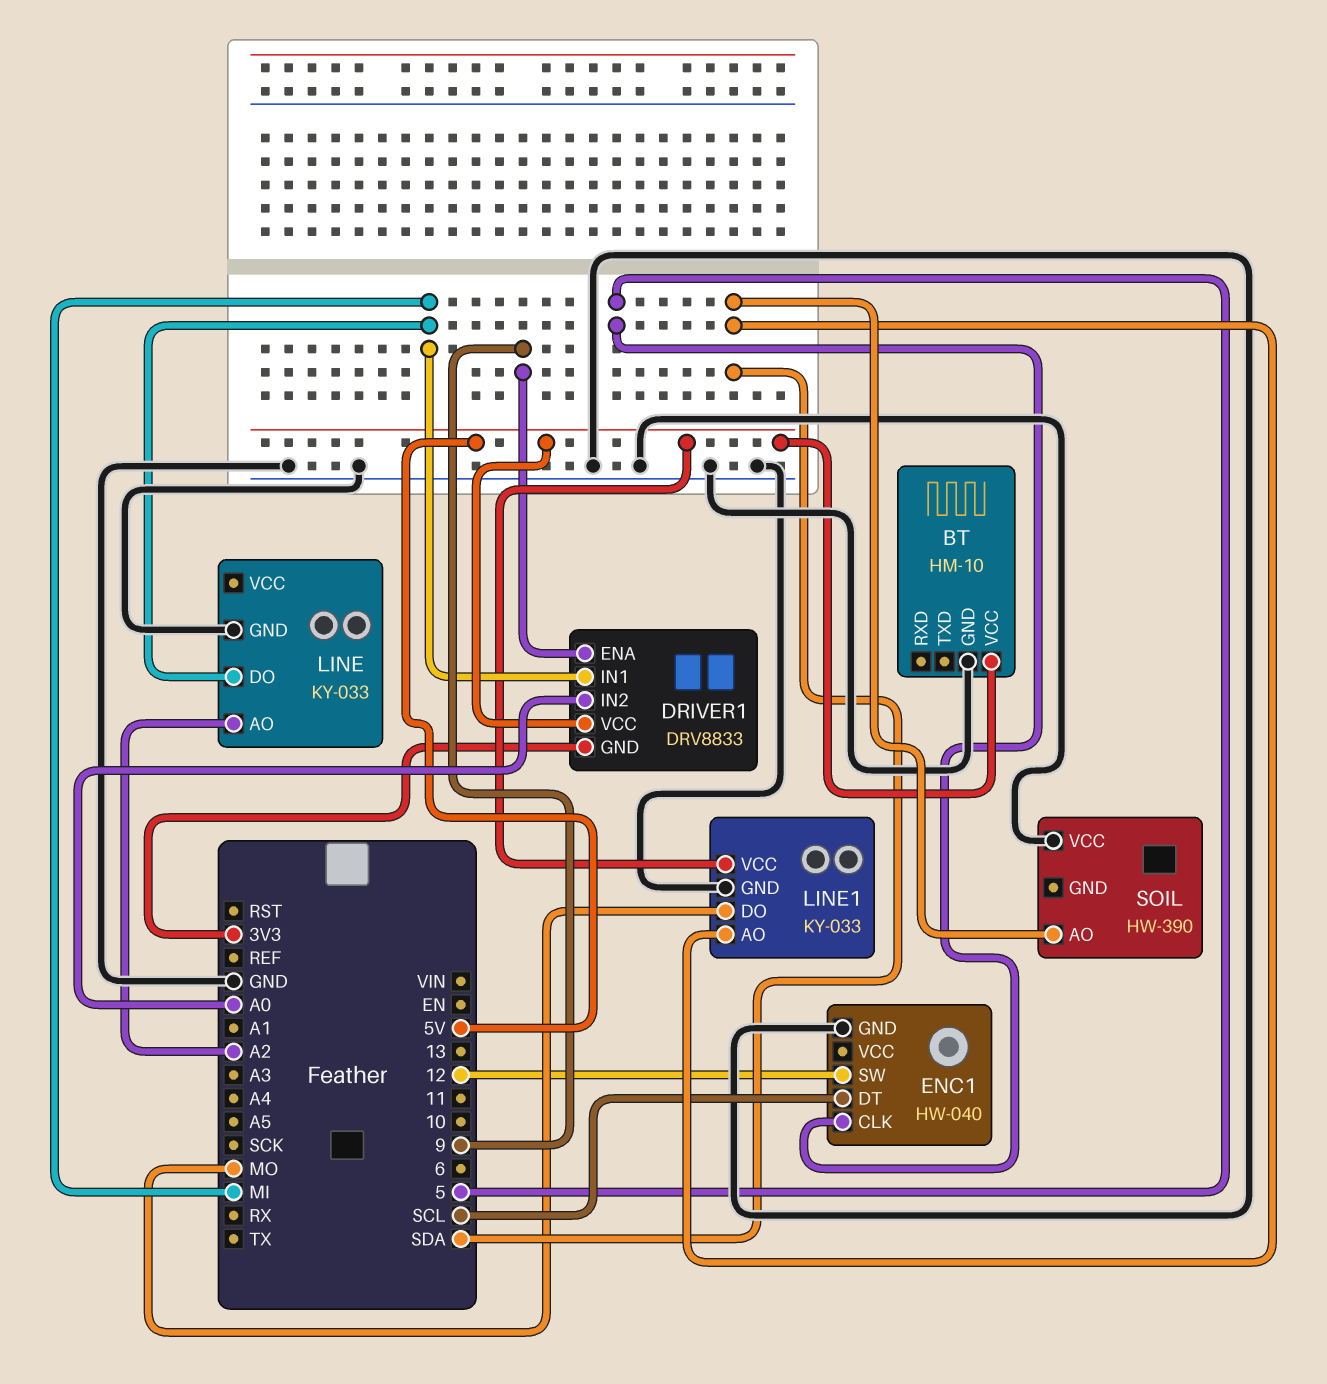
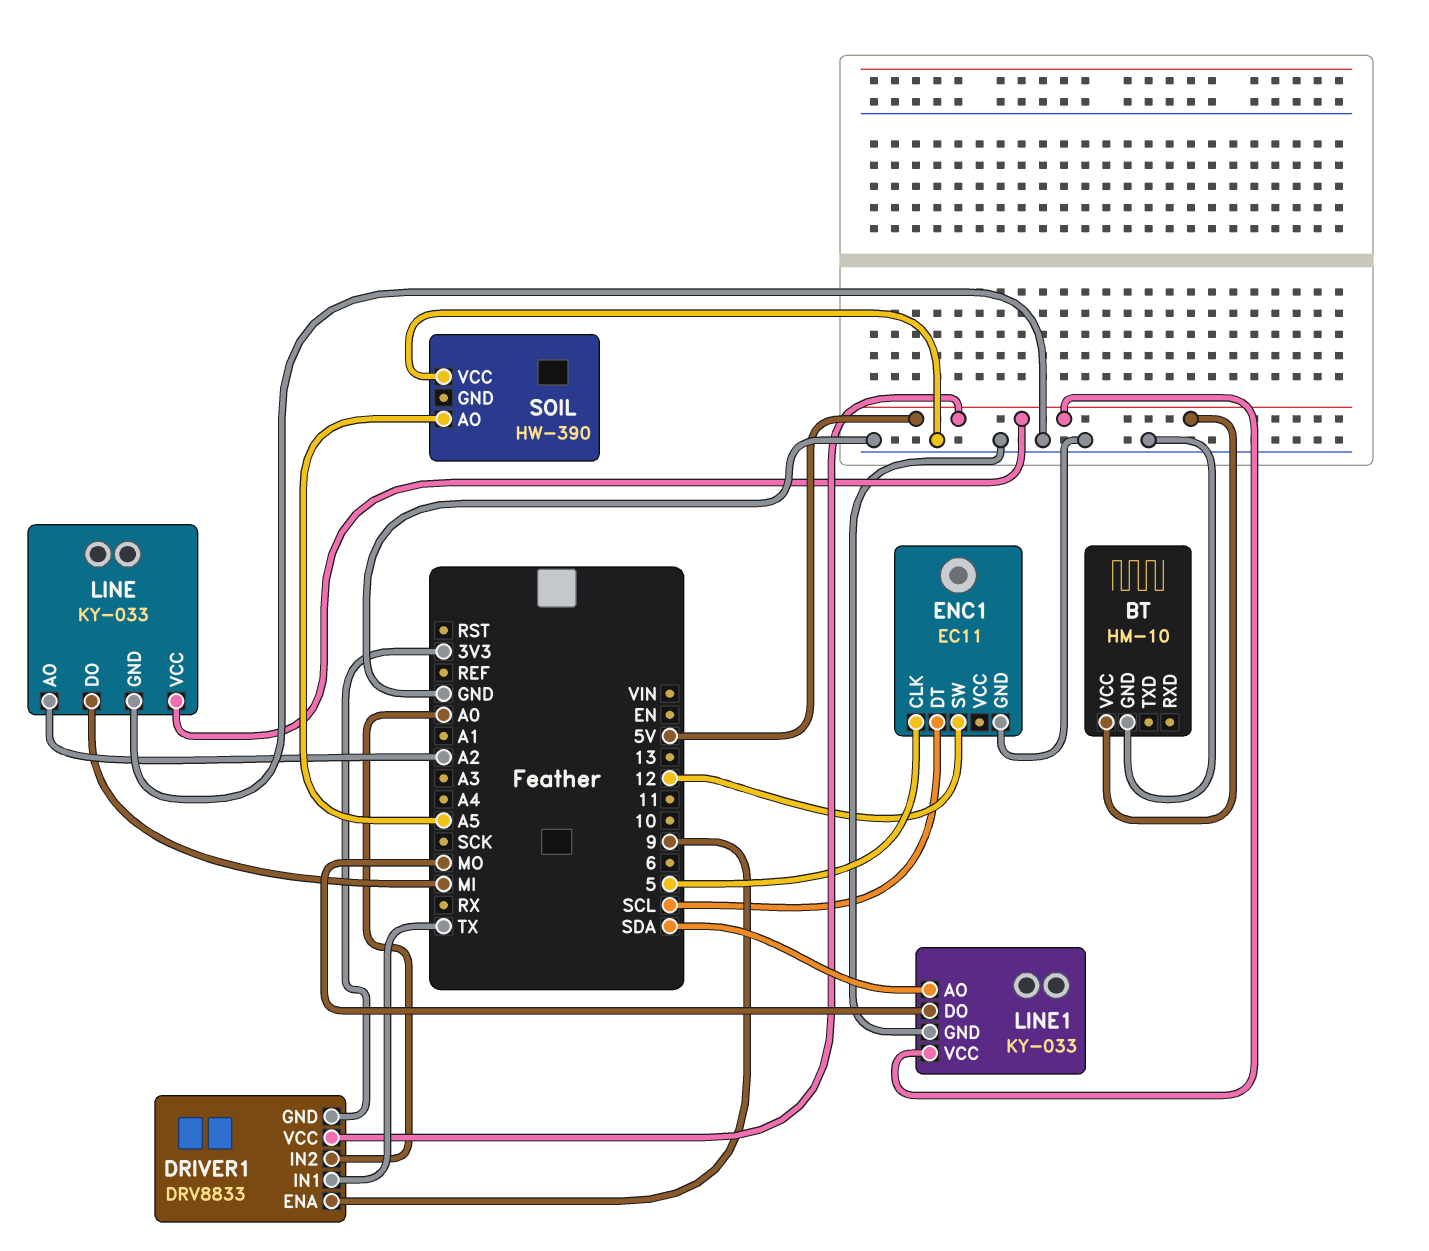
DRIVER1 pin IN1: MI -> TX
ENC1: HW-040 -> EC11
LINE pin VCC: none -> 5V
SOIL pin AO: SDA -> A5

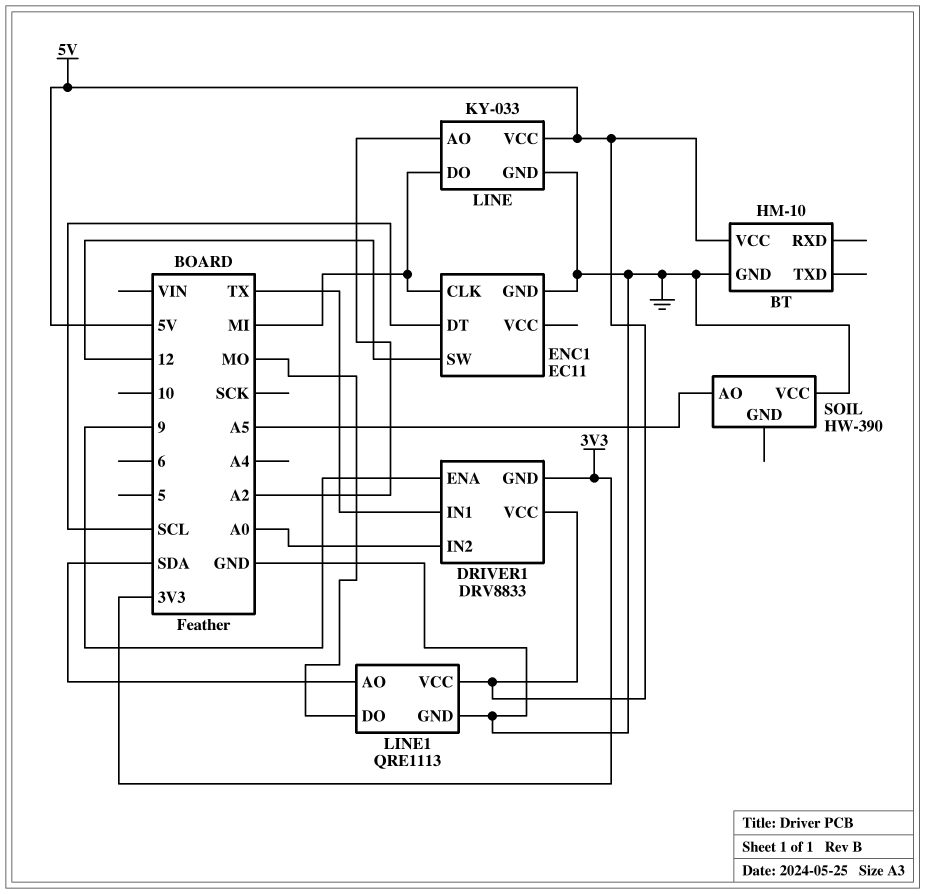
ENC1 pin CLK: 5 -> MI
LINE1: KY-033 -> QRE1113

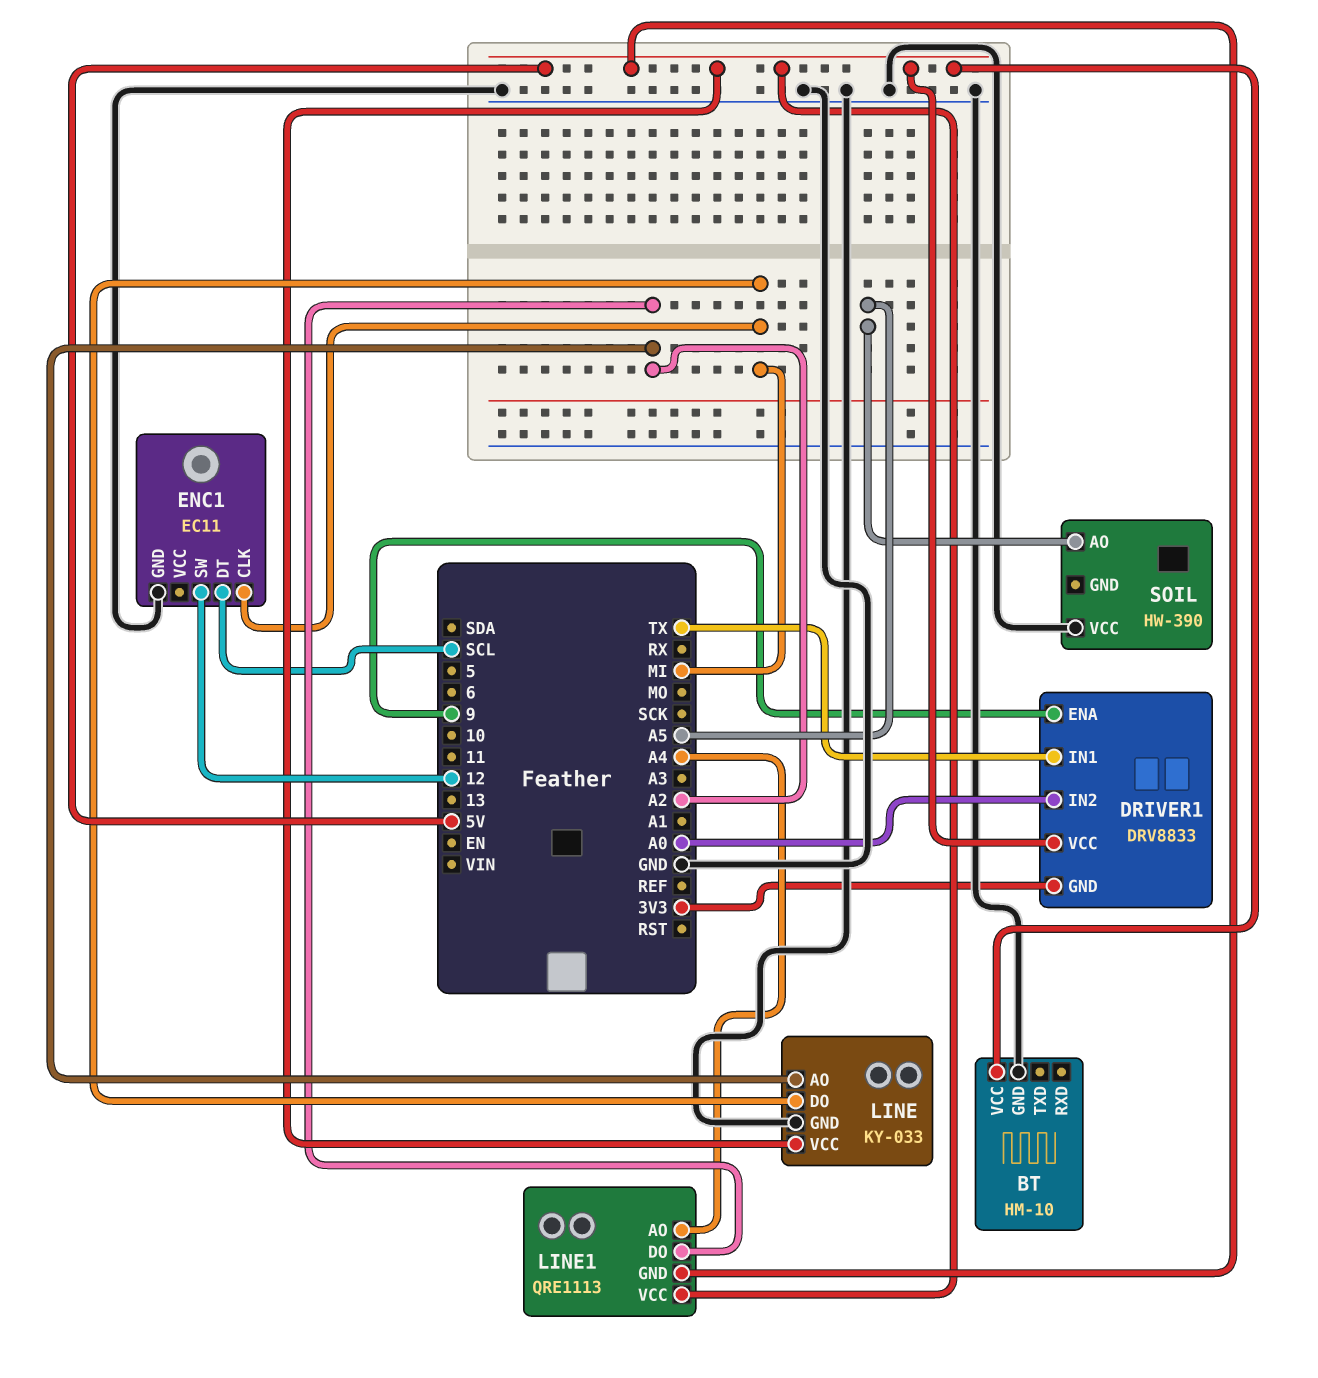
LINE1 pin AO: SDA -> A4
LINE1 pin DO: MO -> A2
LINE1 pin GND: GND -> 5V

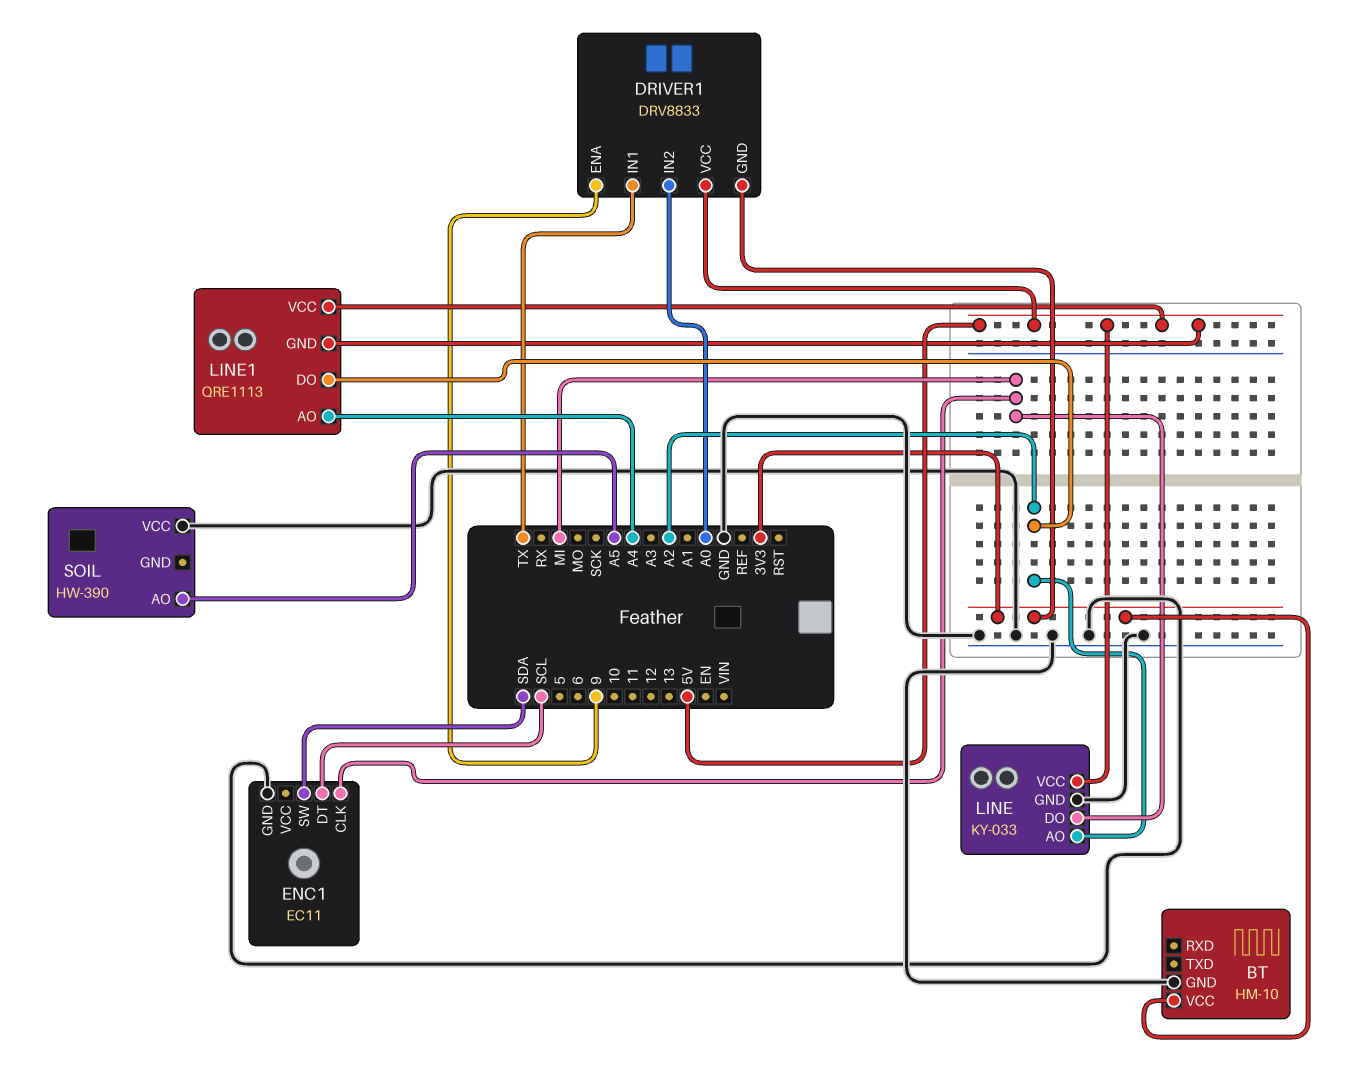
BT pin VCC: 5V -> 3V3
ENC1 pin SW: 12 -> SDA

